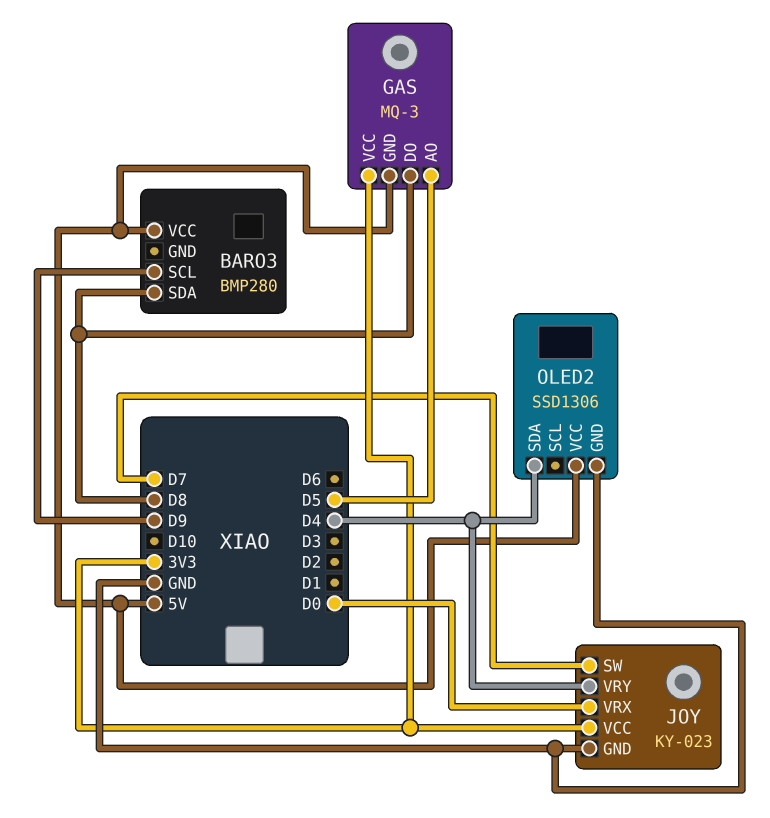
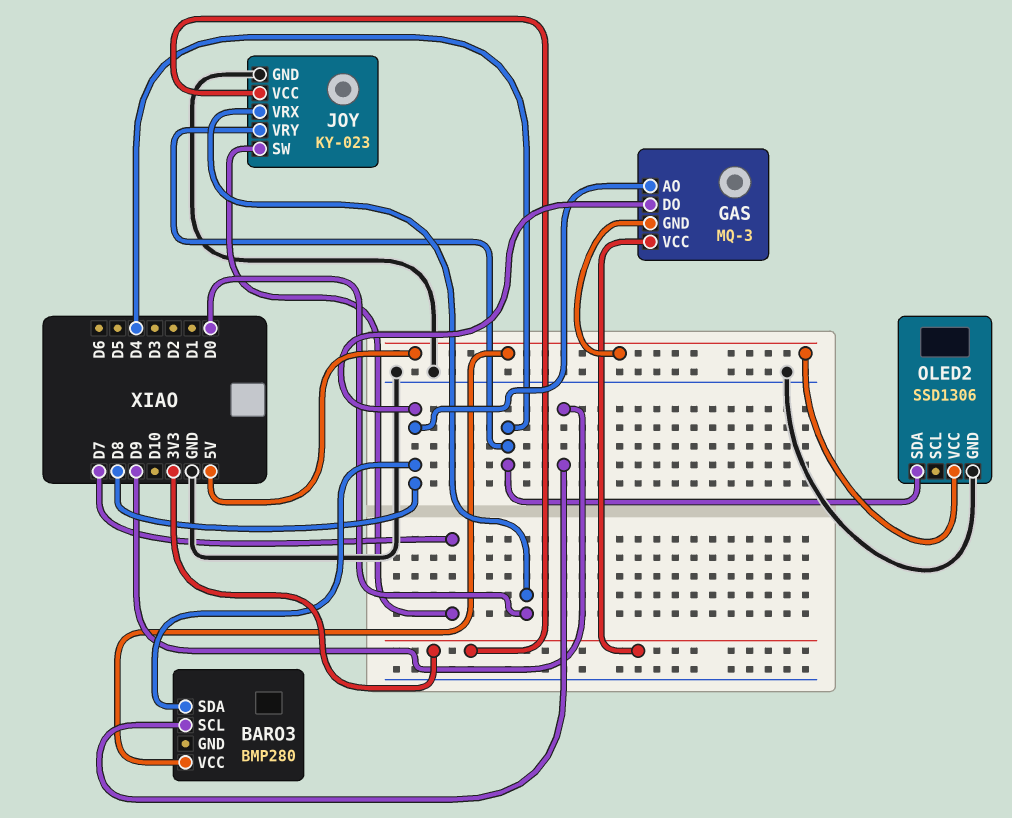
GAS pin AO: D5 -> D8

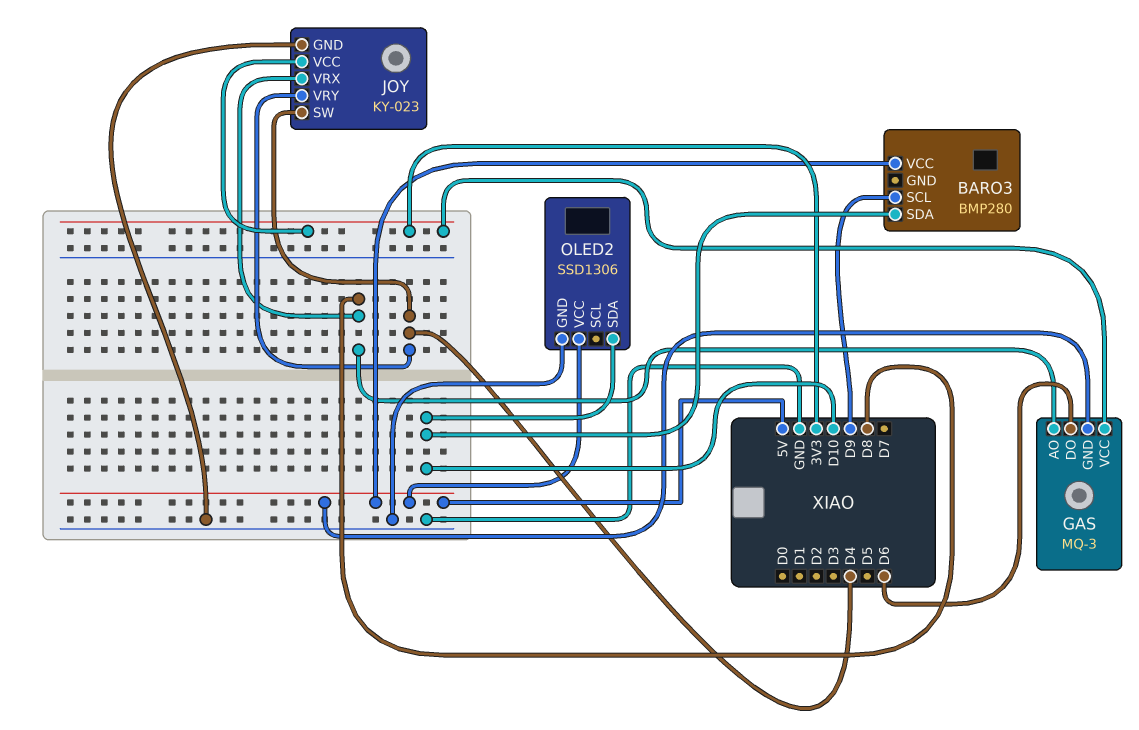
BARO3 pin SDA: D8 -> D10
GAS pin DO: D8 -> D6
JOY pin SW: D7 -> D4
JOY pin VRX: D0 -> D8
OLED2 pin SDA: D4 -> D10

